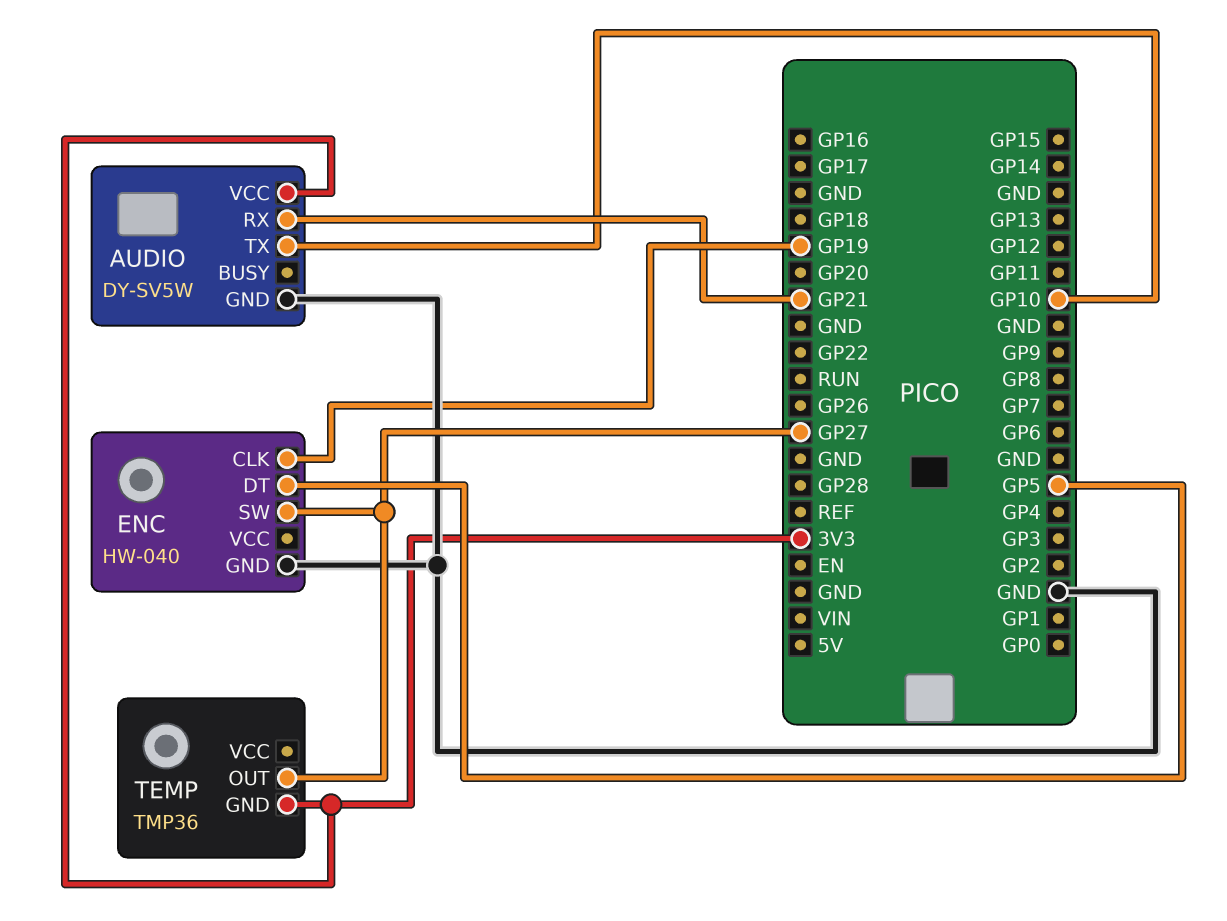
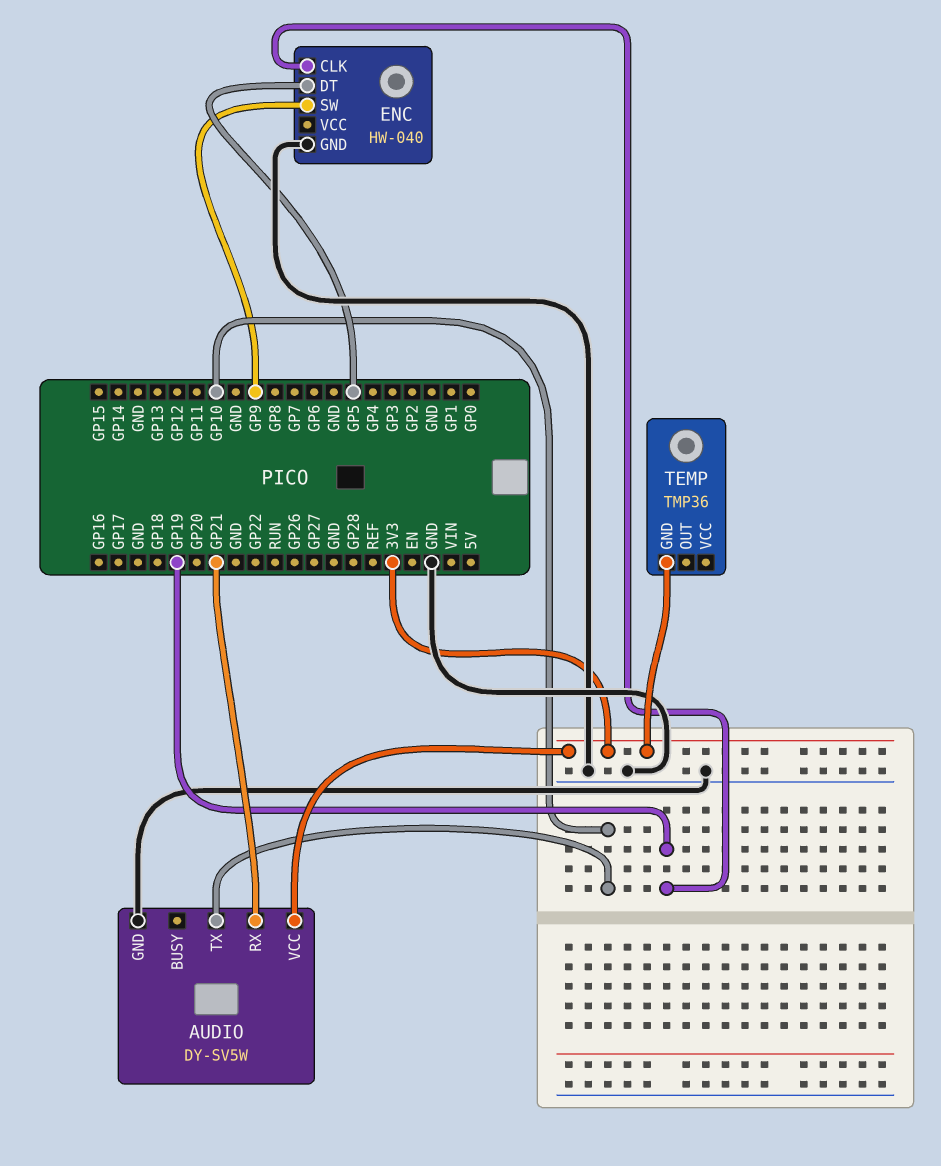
ENC pin SW: GP27 -> GP9
TEMP pin OUT: GP27 -> none

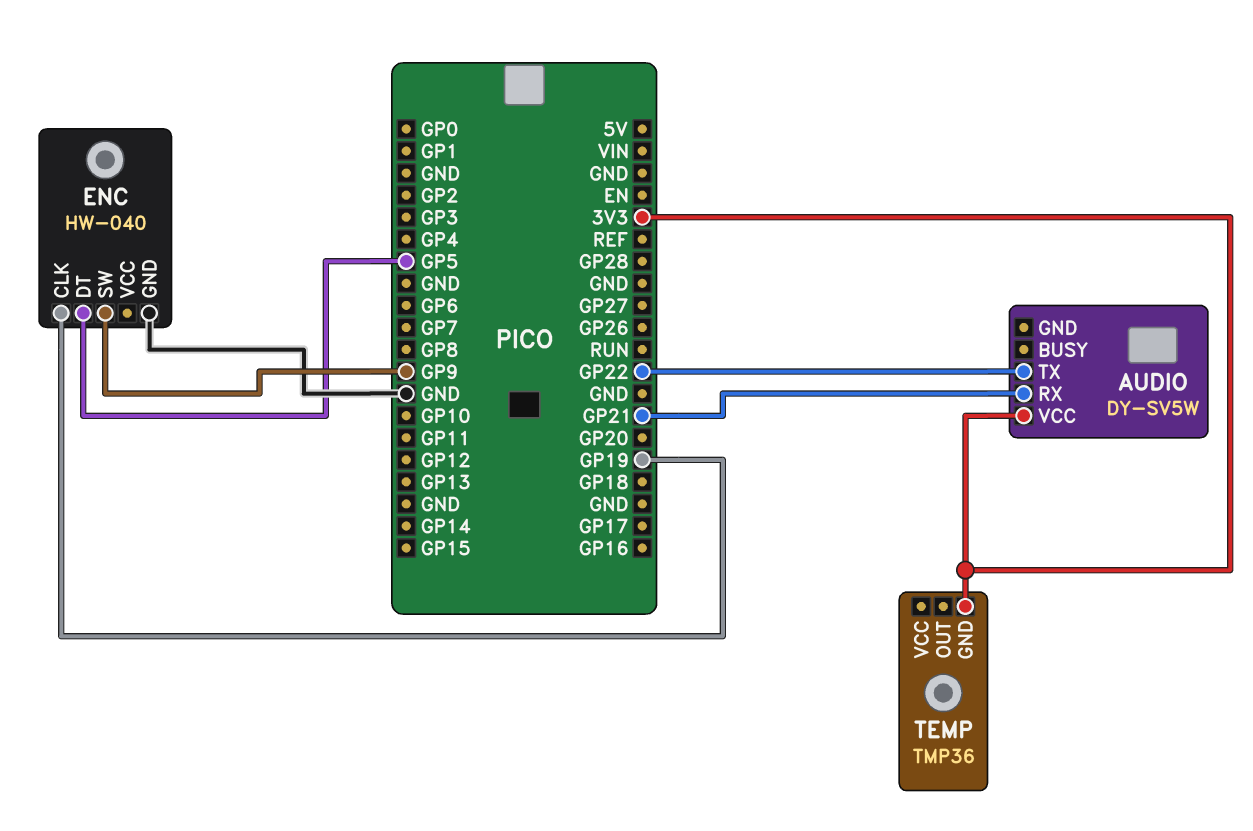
AUDIO pin GND: GND -> none
AUDIO pin TX: GP10 -> GP22

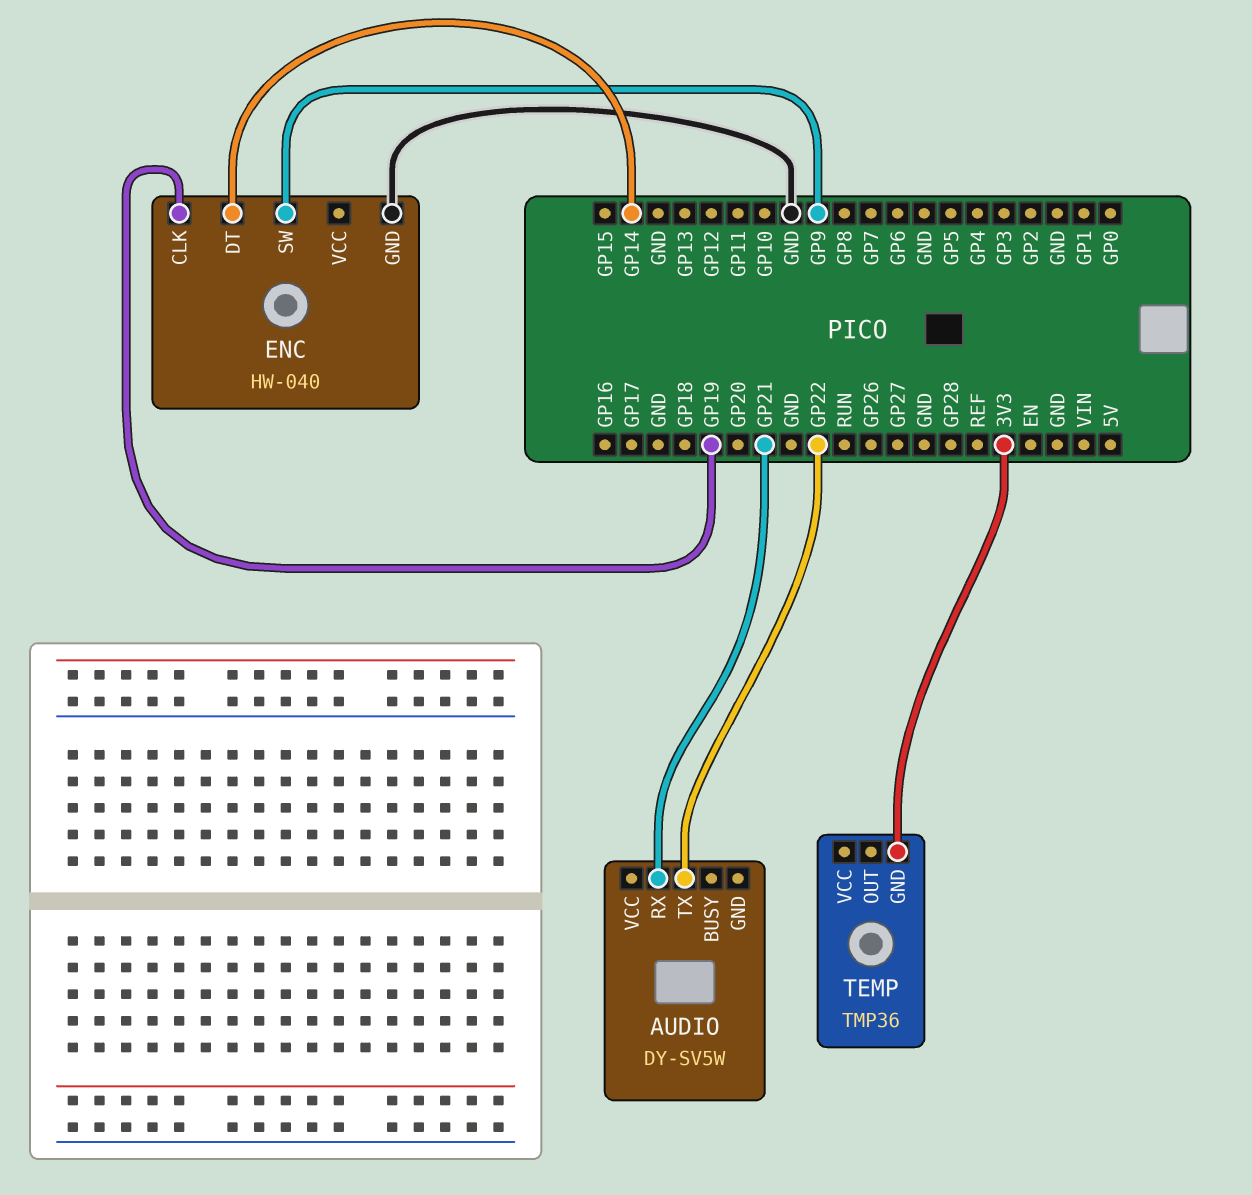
AUDIO pin VCC: 3V3 -> none
ENC pin DT: GP5 -> GP14

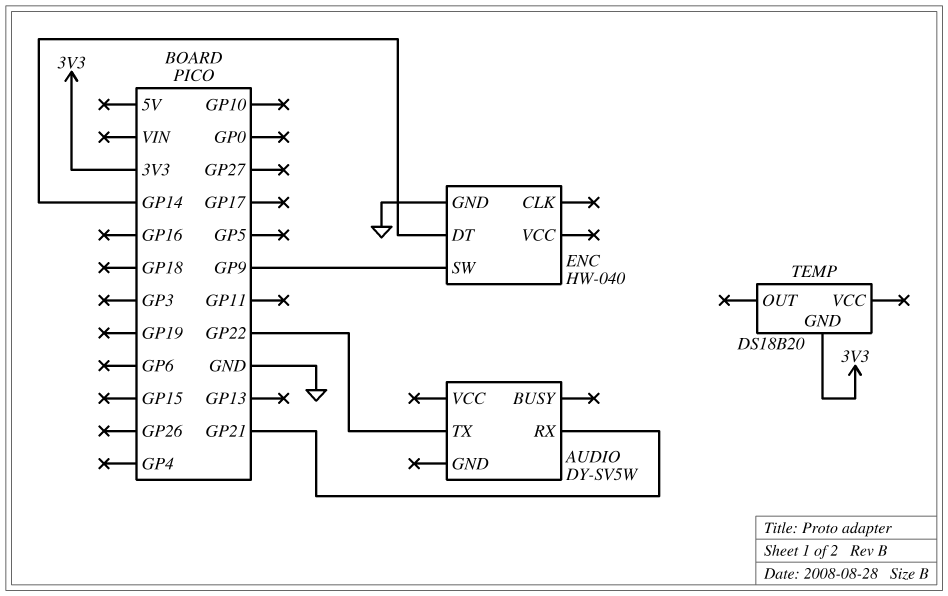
ENC pin CLK: GP19 -> none
TEMP: TMP36 -> DS18B20

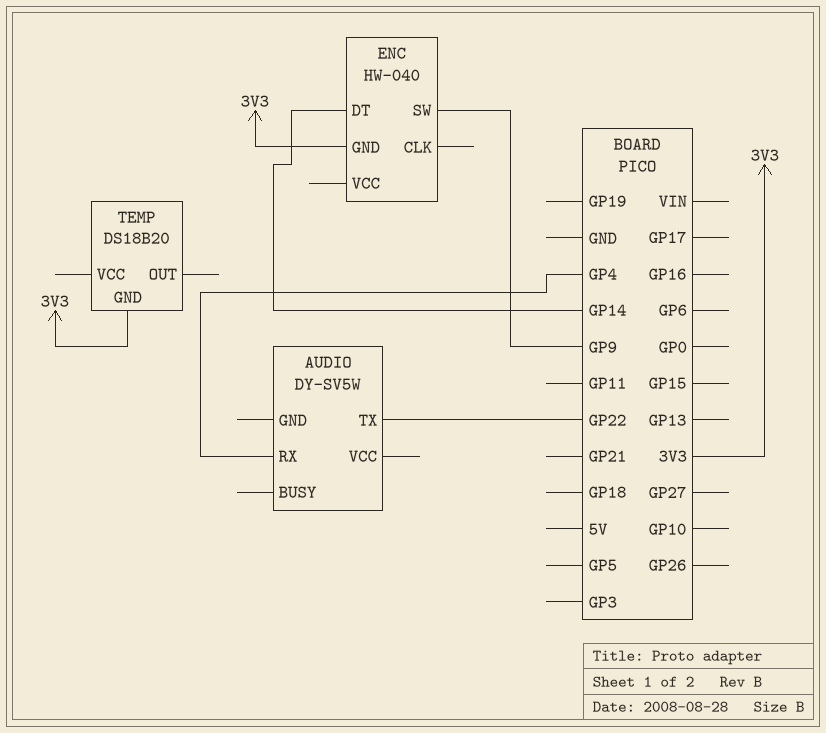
AUDIO pin RX: GP21 -> GP4
ENC pin GND: GND -> 3V3

